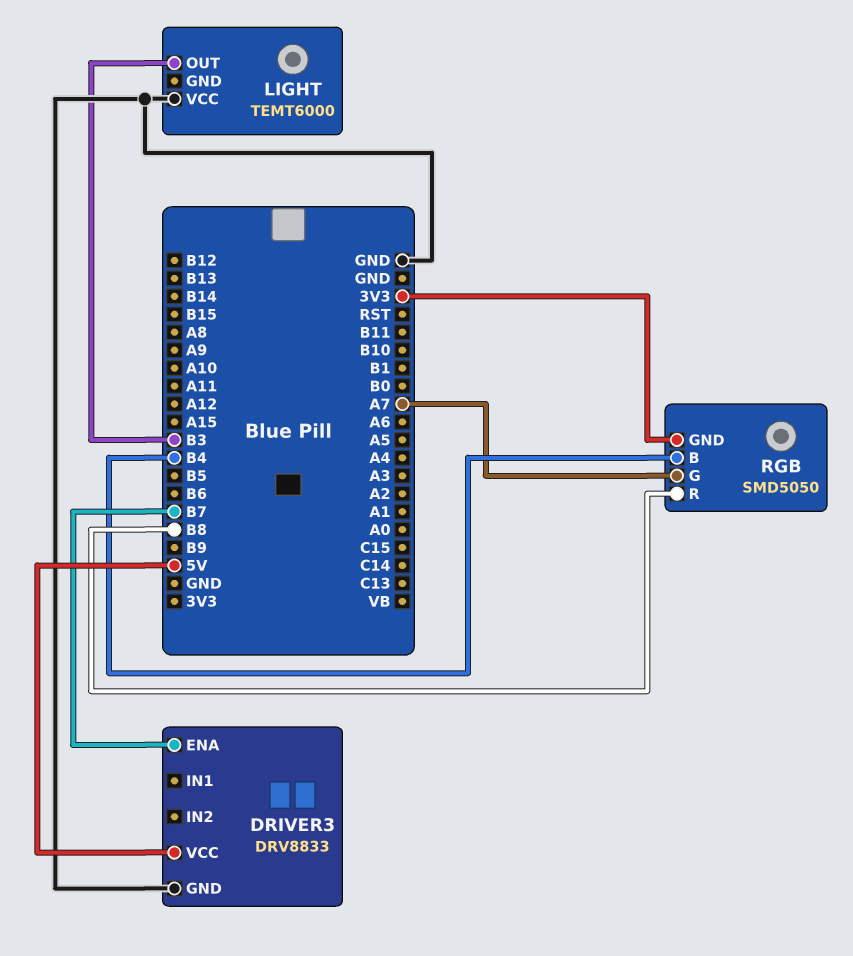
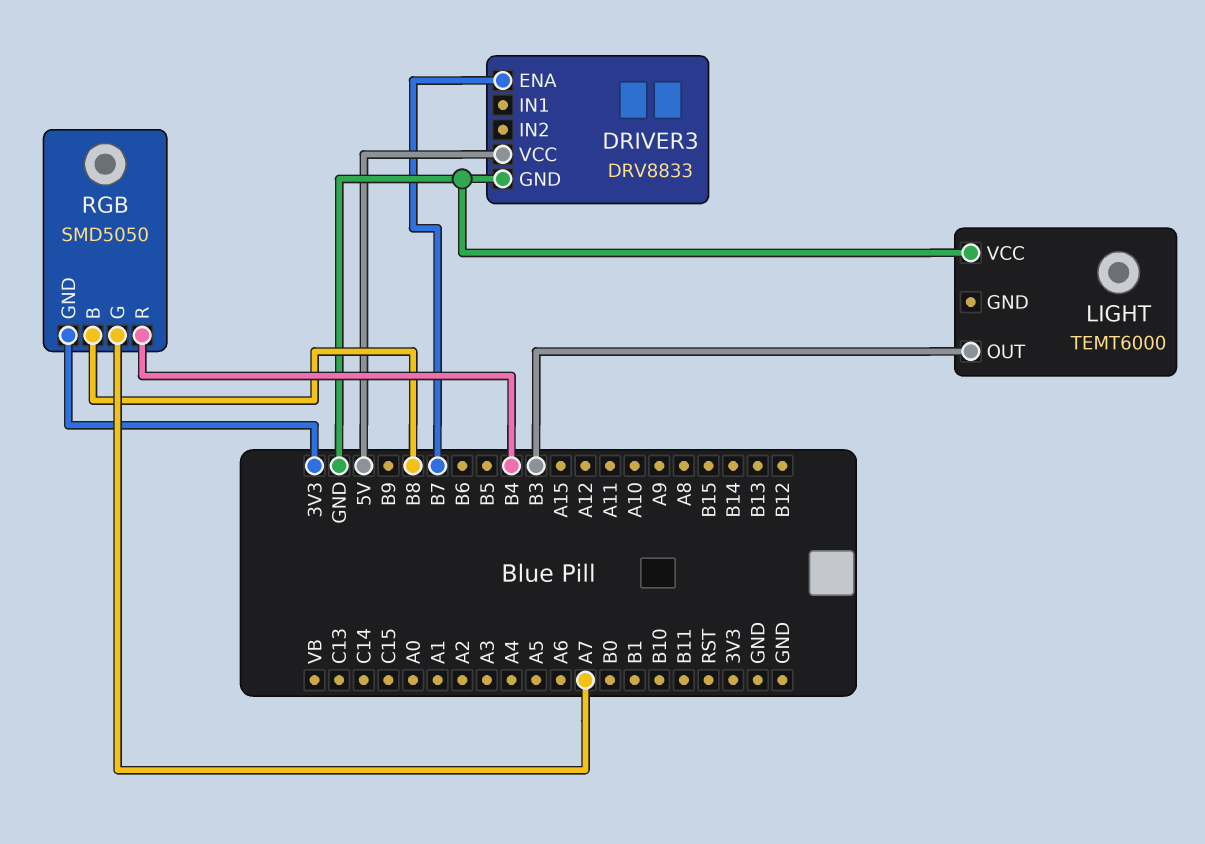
RGB pin B: B4 -> B8
RGB pin R: B8 -> B4

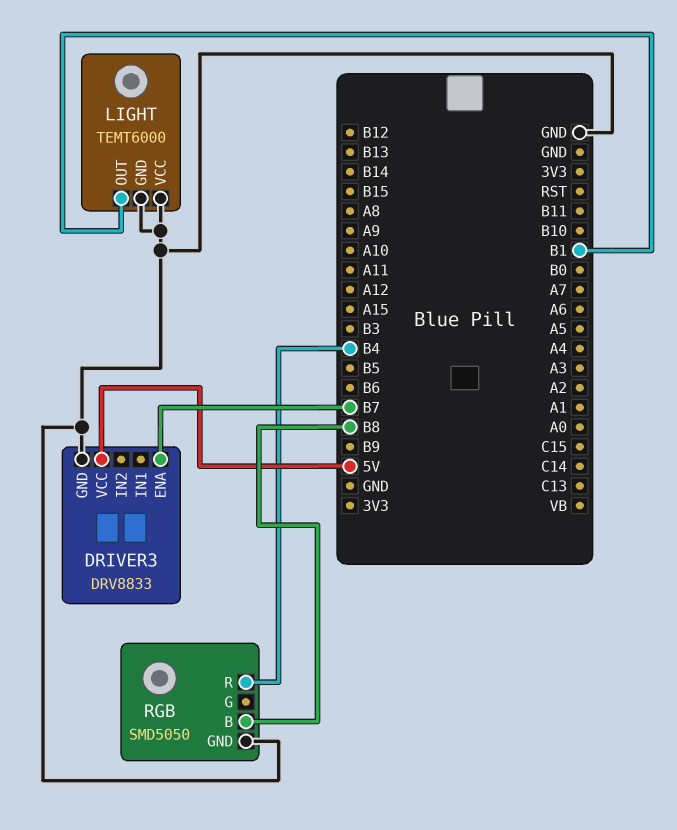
LIGHT pin GND: none -> GND
LIGHT pin OUT: B3 -> B1
RGB pin G: A7 -> none
RGB pin GND: 3V3 -> GND

